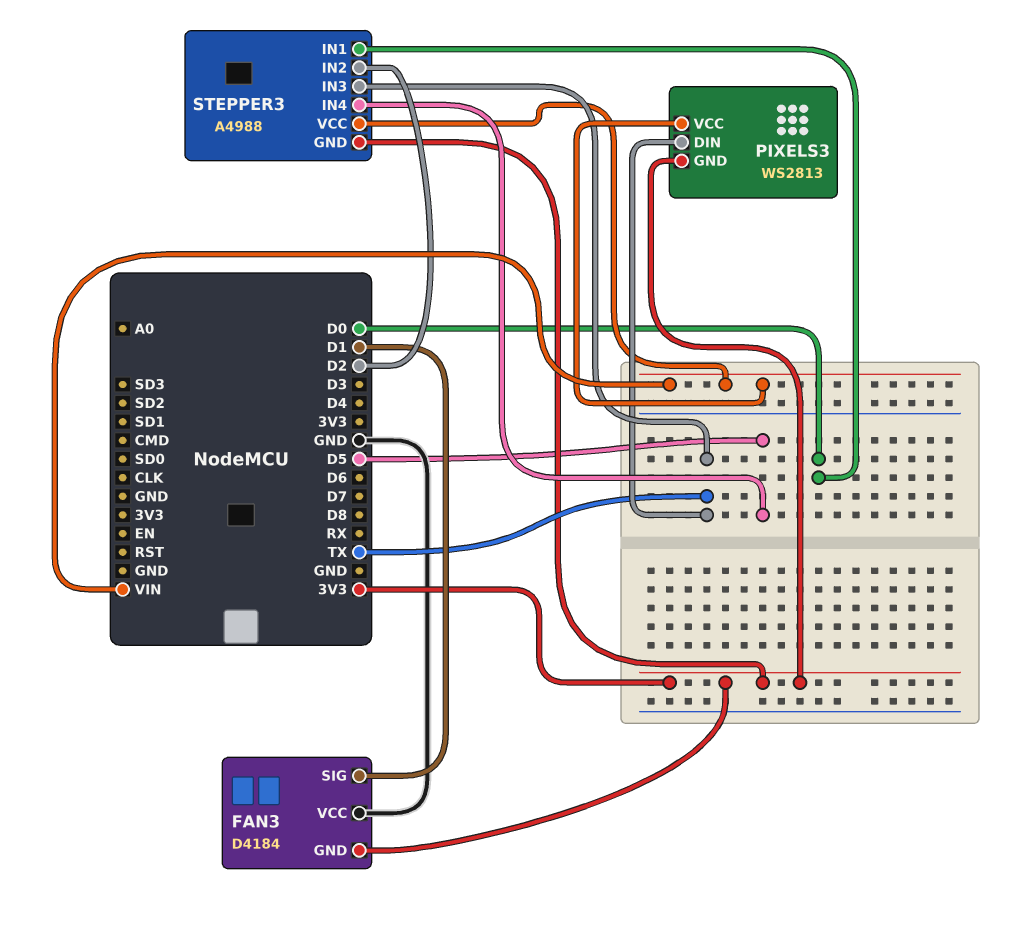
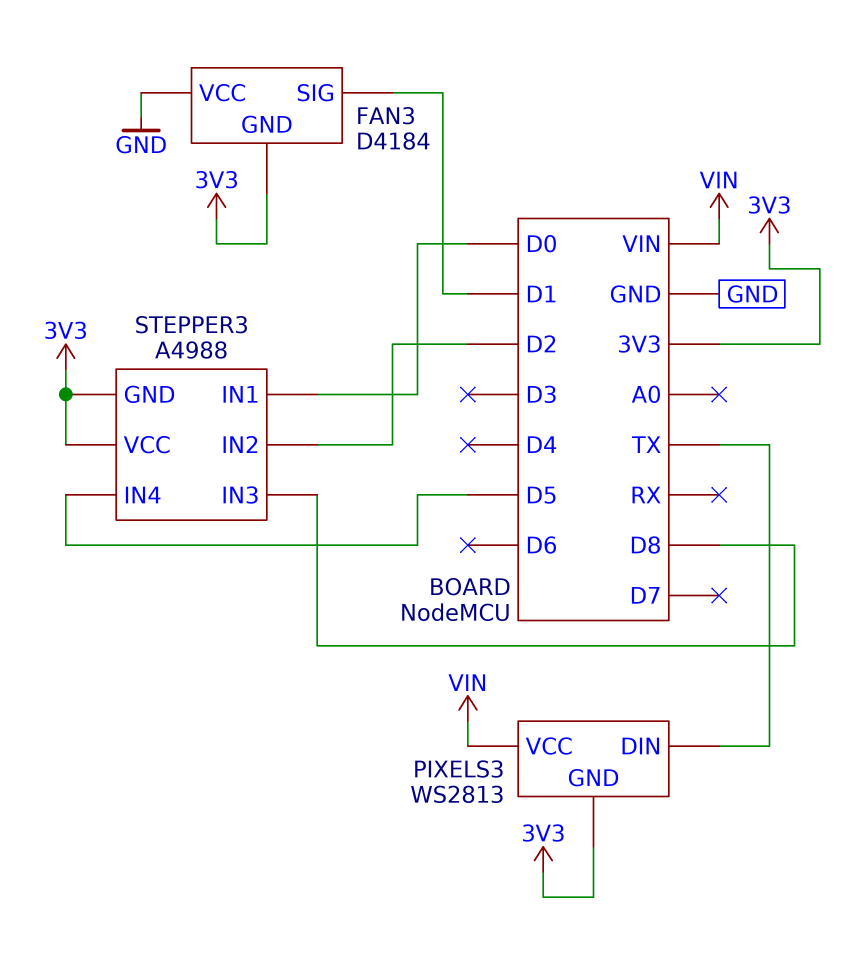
STEPPER3 pin IN3: TX -> D8
STEPPER3 pin VCC: VIN -> 3V3

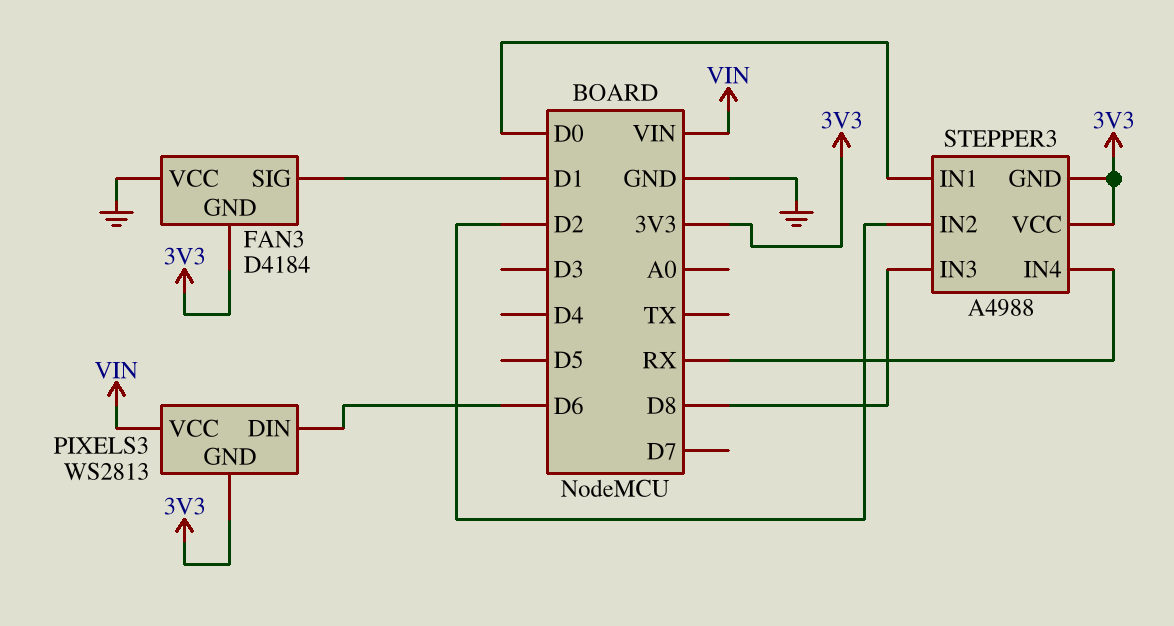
PIXELS3 pin DIN: TX -> D6
STEPPER3 pin IN4: D5 -> RX

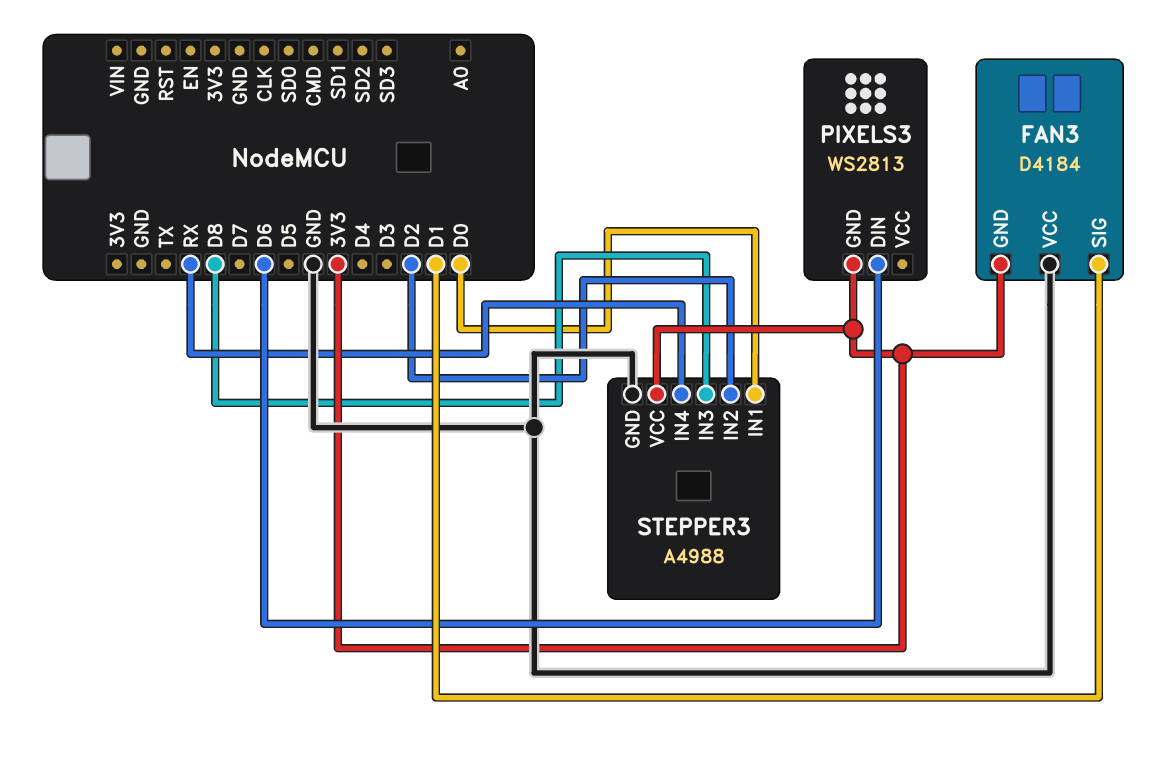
PIXELS3 pin VCC: VIN -> none
STEPPER3 pin GND: 3V3 -> GND

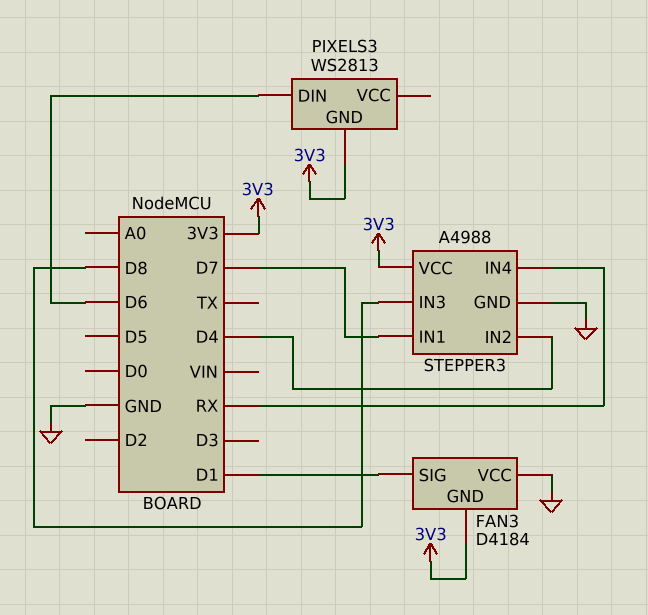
STEPPER3 pin IN1: D0 -> D7
STEPPER3 pin IN2: D2 -> D4

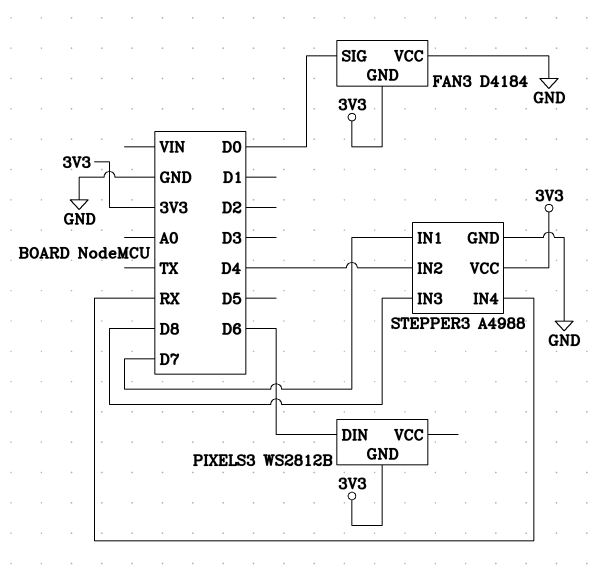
FAN3 pin SIG: D1 -> D0
PIXELS3: WS2813 -> WS2812B

